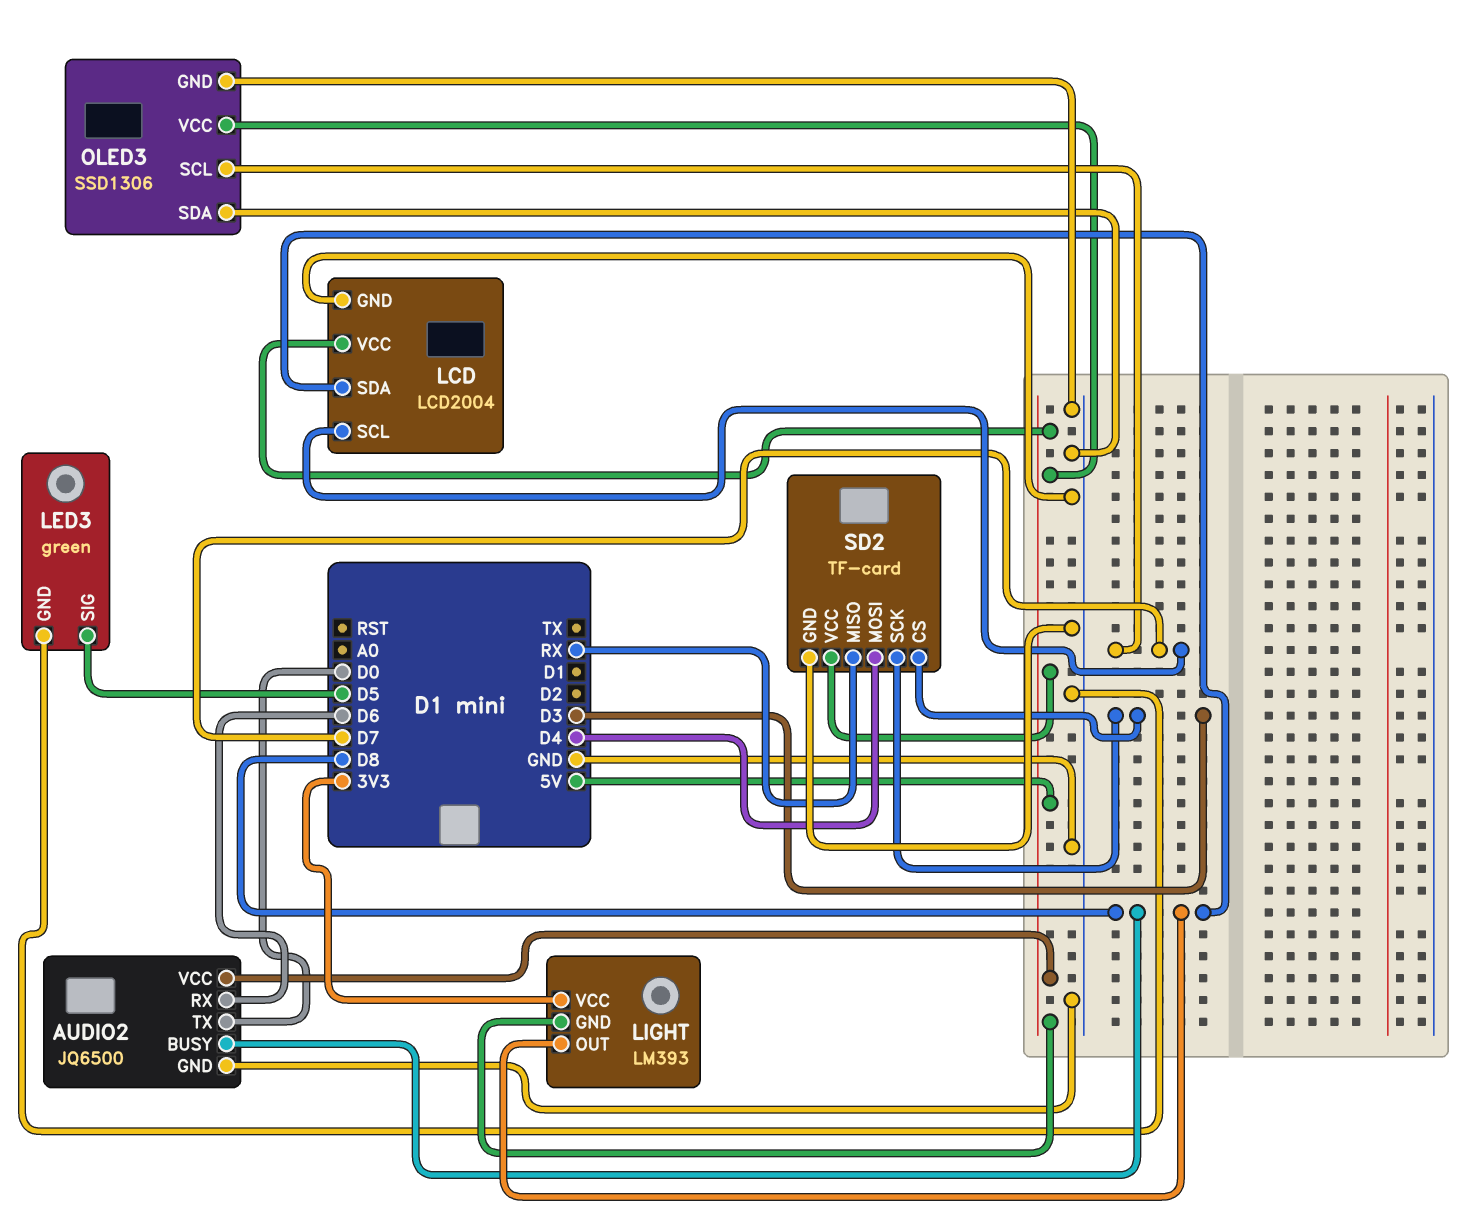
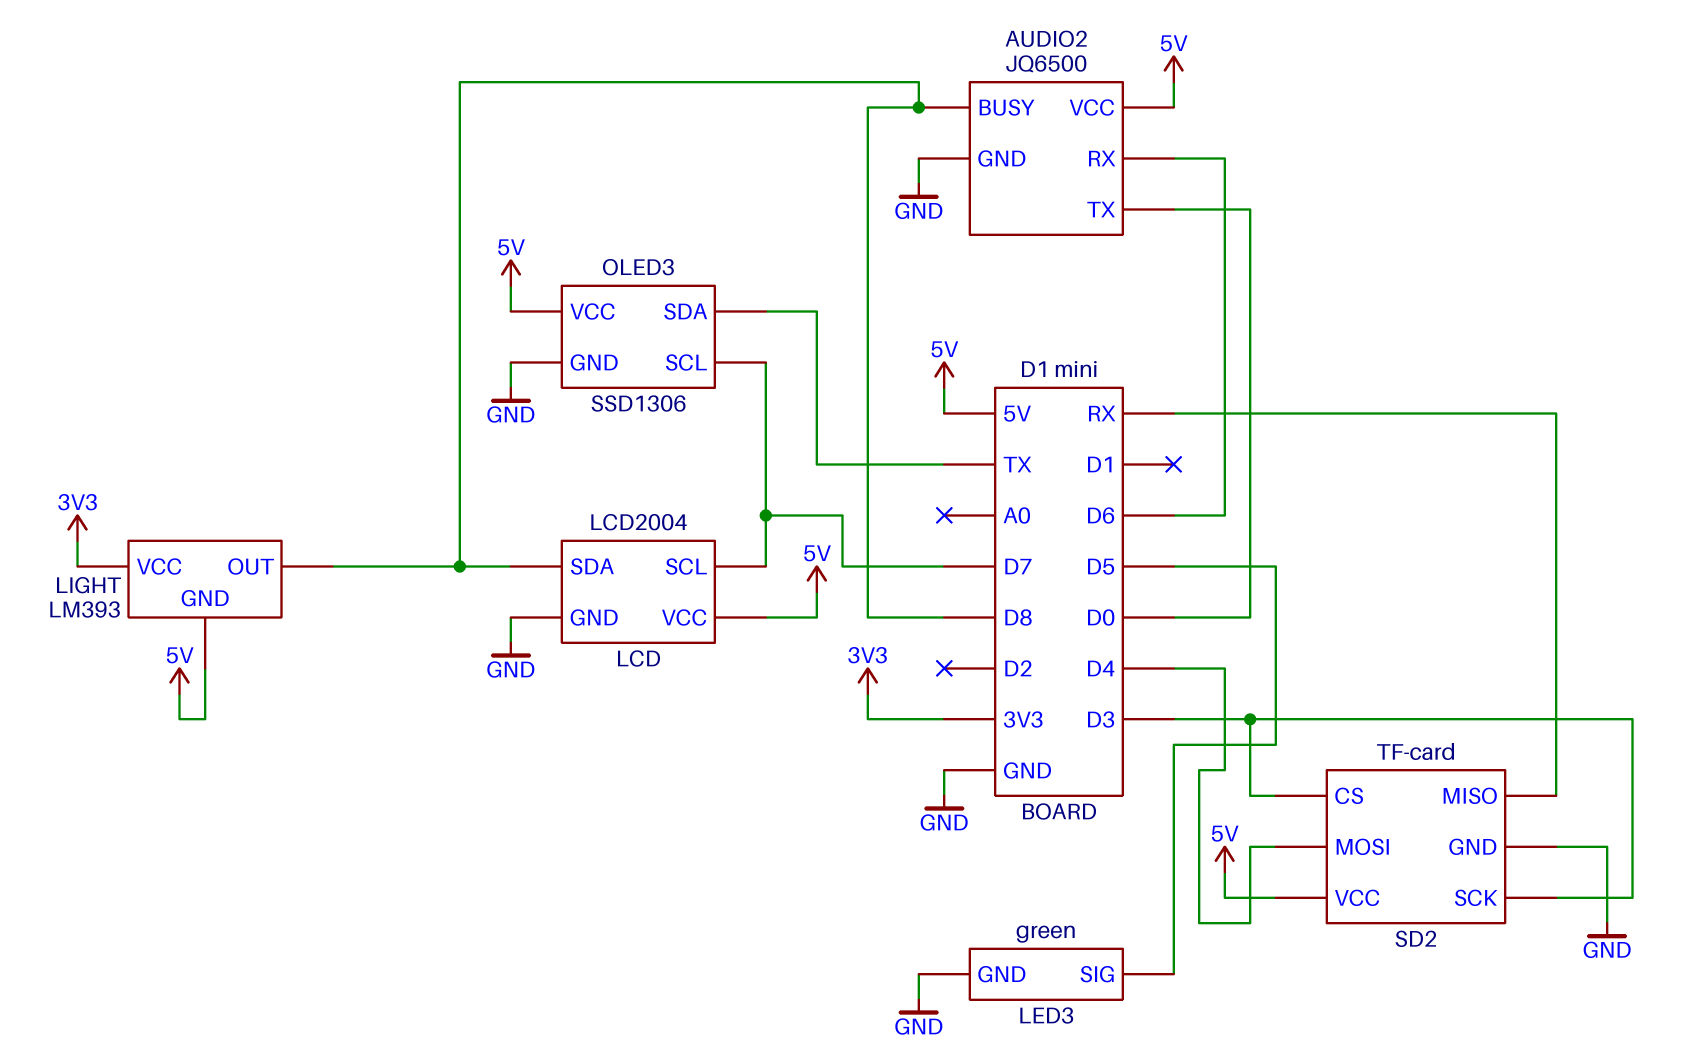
OLED3 pin SDA: GND -> TX

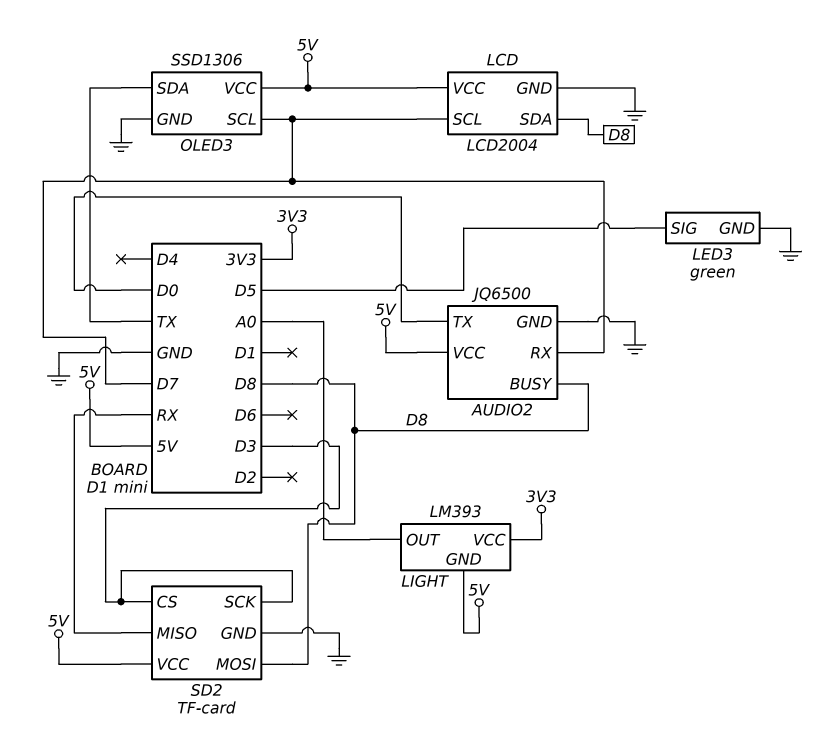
AUDIO2 pin RX: D6 -> D7
LIGHT pin OUT: D8 -> A0
SD2 pin MOSI: D4 -> D8

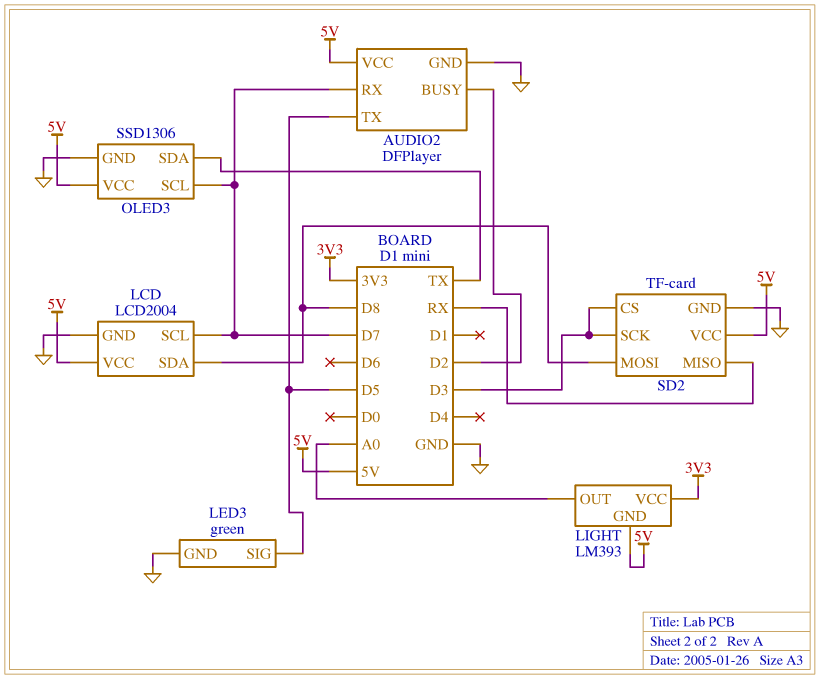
AUDIO2: JQ6500 -> DFPlayer
AUDIO2 pin BUSY: D8 -> D2
AUDIO2 pin TX: D0 -> D5

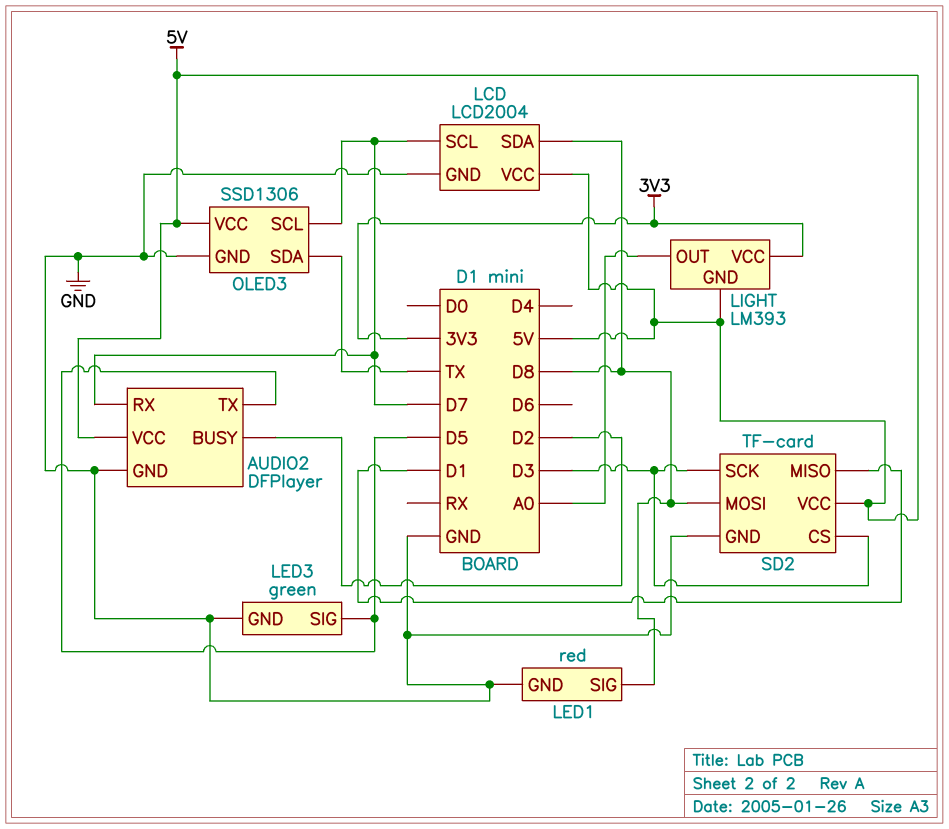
LED1: none -> red
LED1 pin GND: none -> GND
LED1 pin SIG: none -> D8
SD2 pin MISO: RX -> D1

